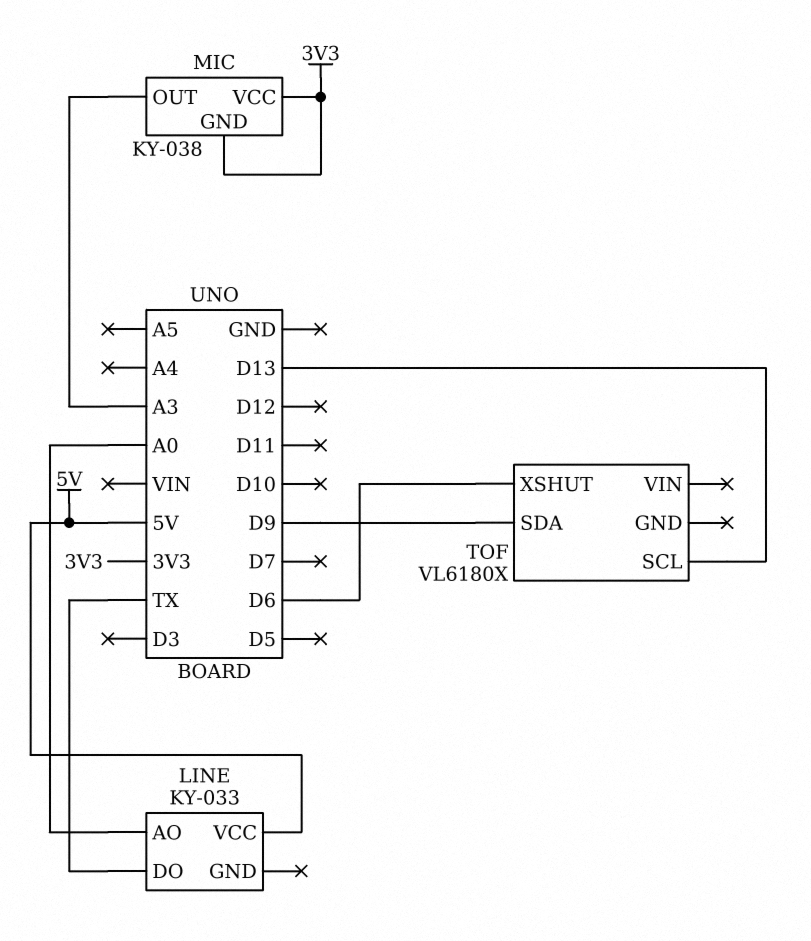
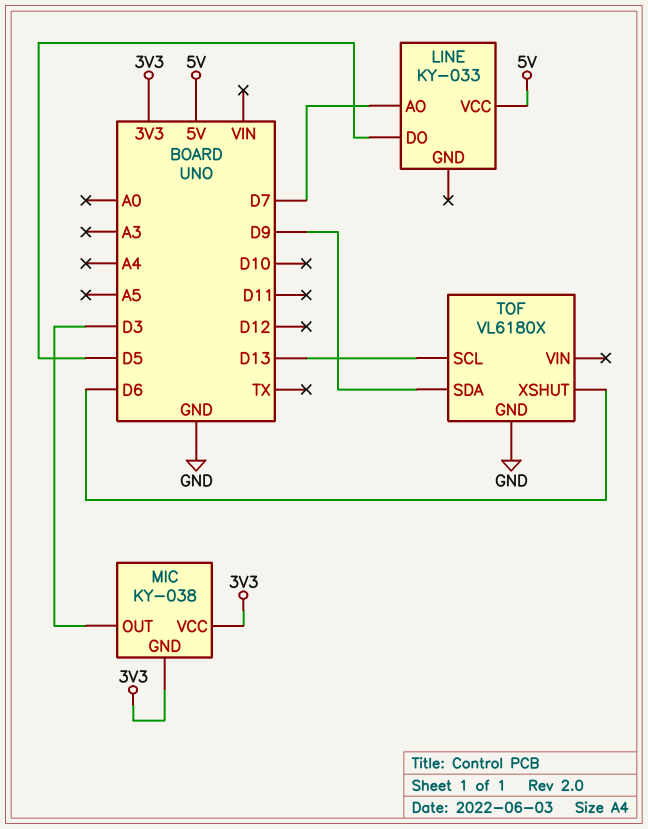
LINE pin AO: A0 -> D7
LINE pin DO: TX -> D5
MIC pin OUT: A3 -> D3
TOF pin GND: none -> GND

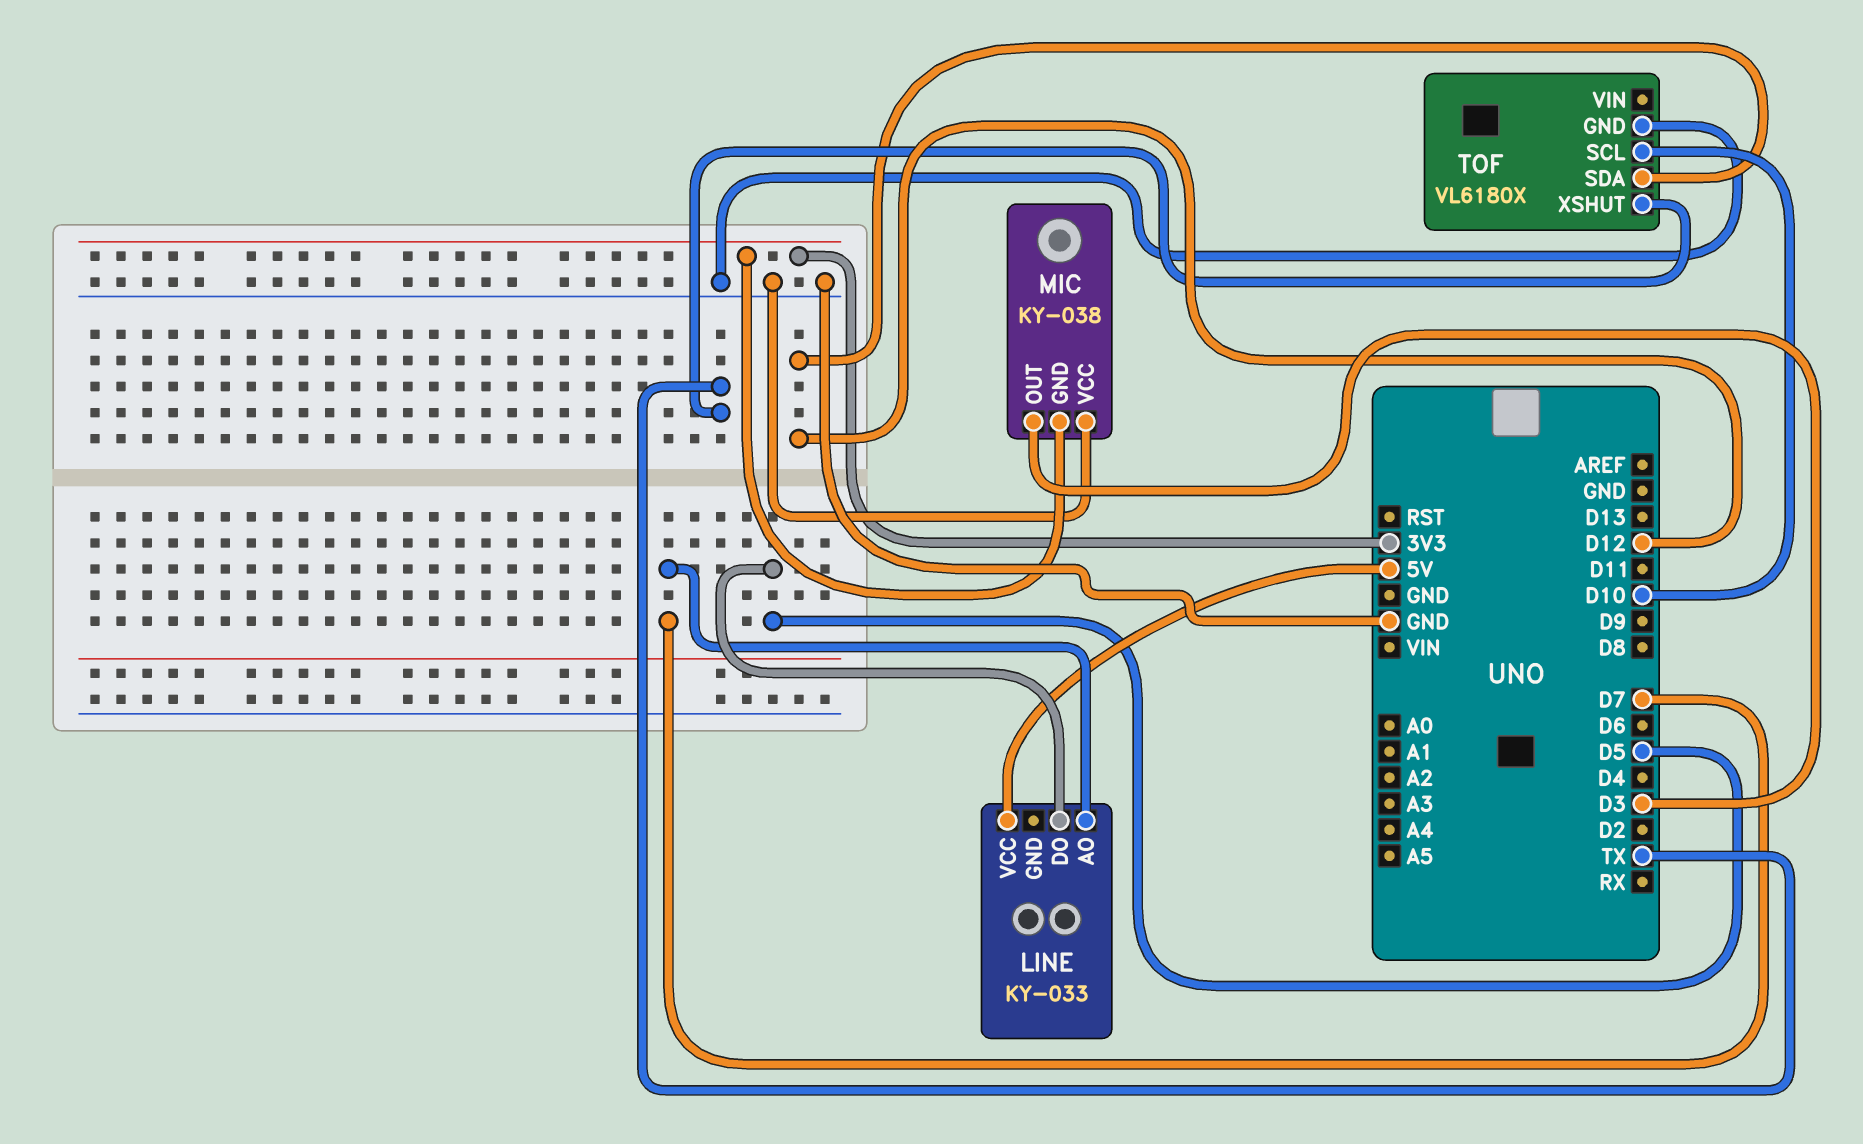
MIC pin VCC: 3V3 -> GND
TOF pin SCL: D13 -> D10
TOF pin SDA: D9 -> D12
TOF pin XSHUT: D6 -> TX

